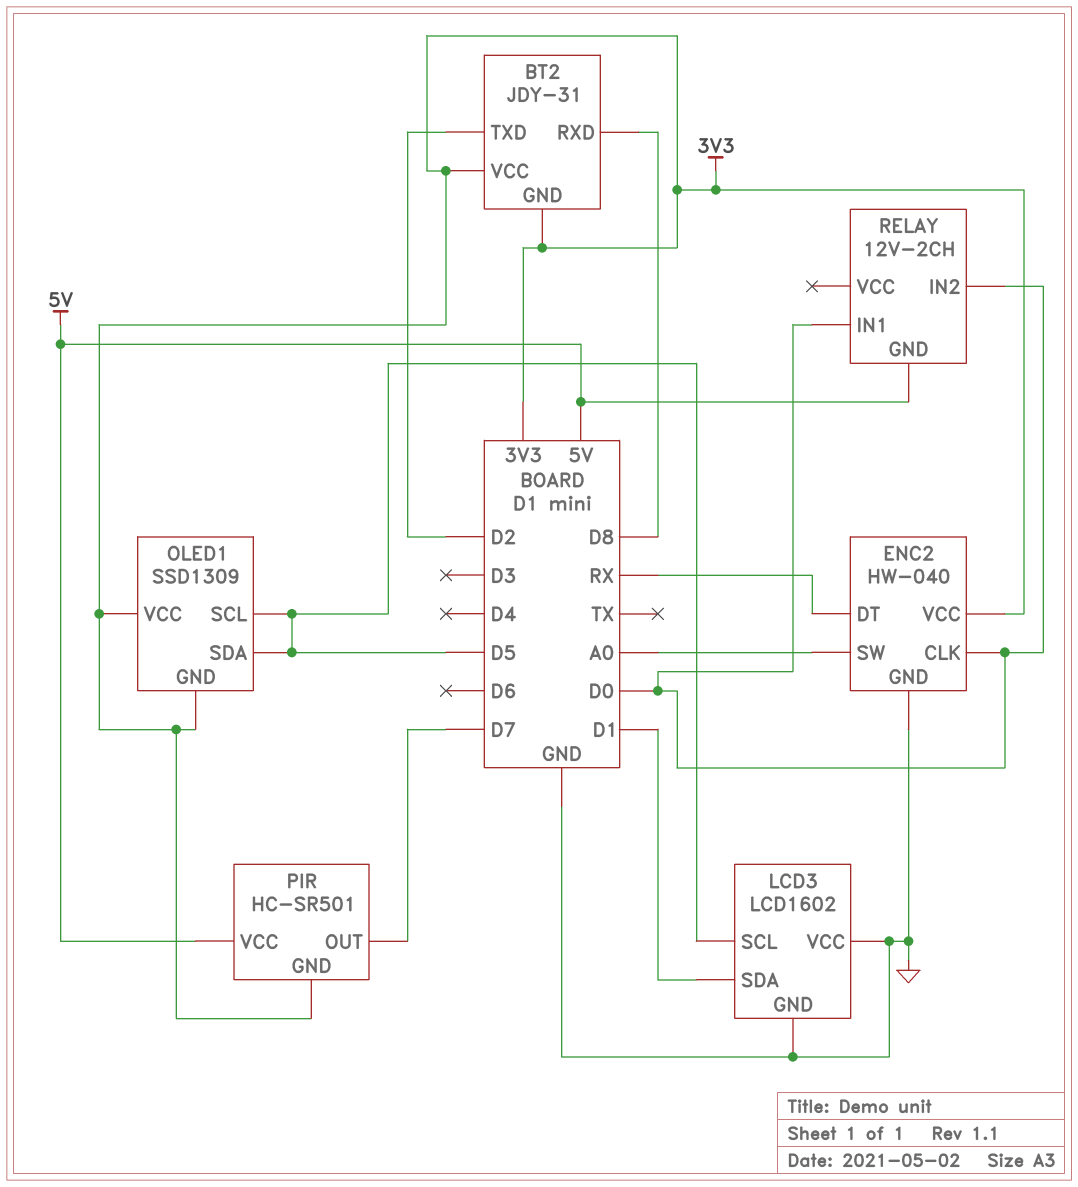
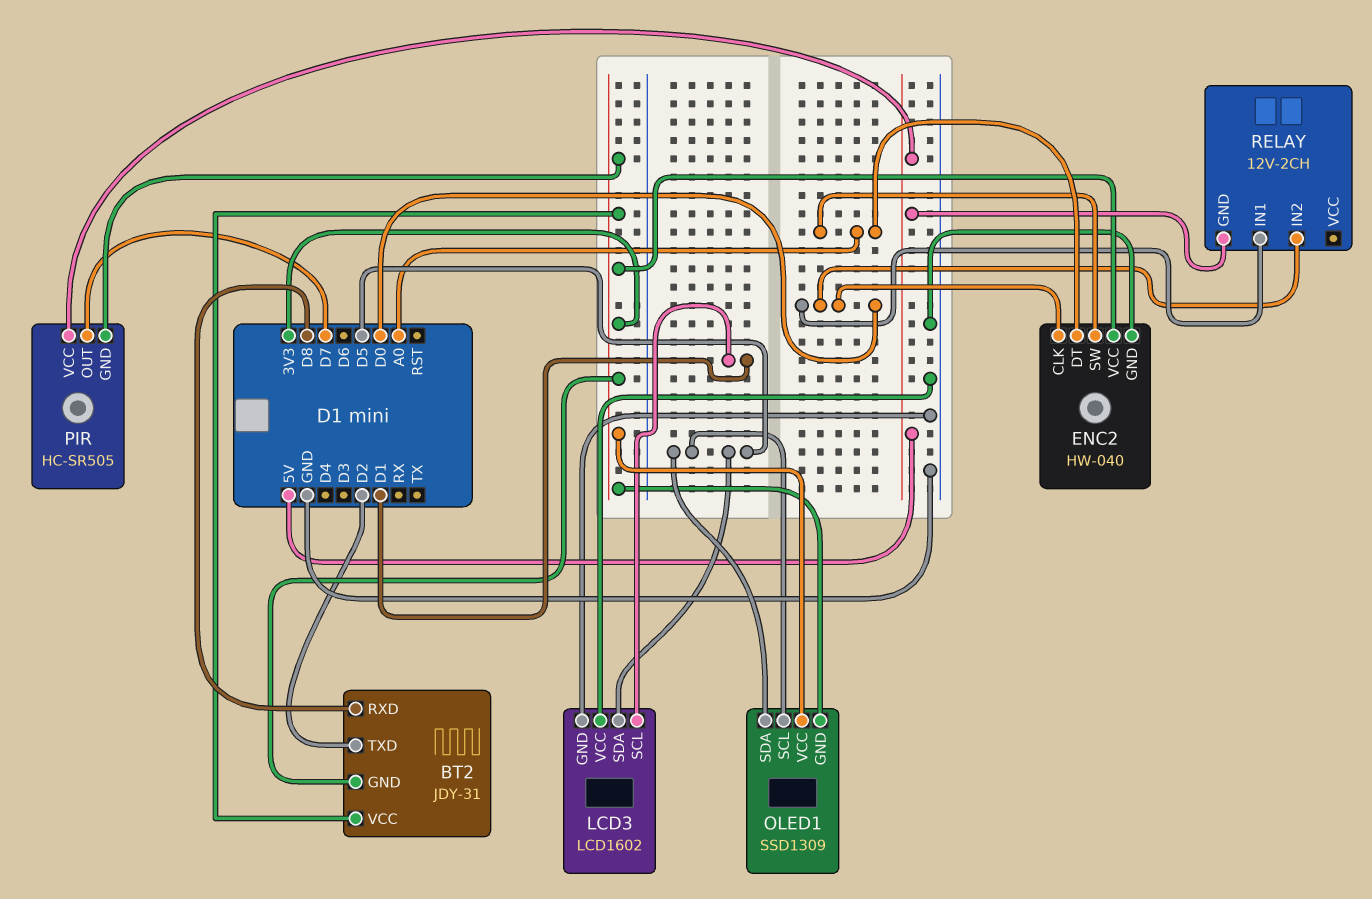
ENC2 pin DT: RX -> A0
LCD3 pin SCL: D5 -> D1
LCD3 pin SDA: D1 -> D5
PIR: HC-SR501 -> HC-SR505

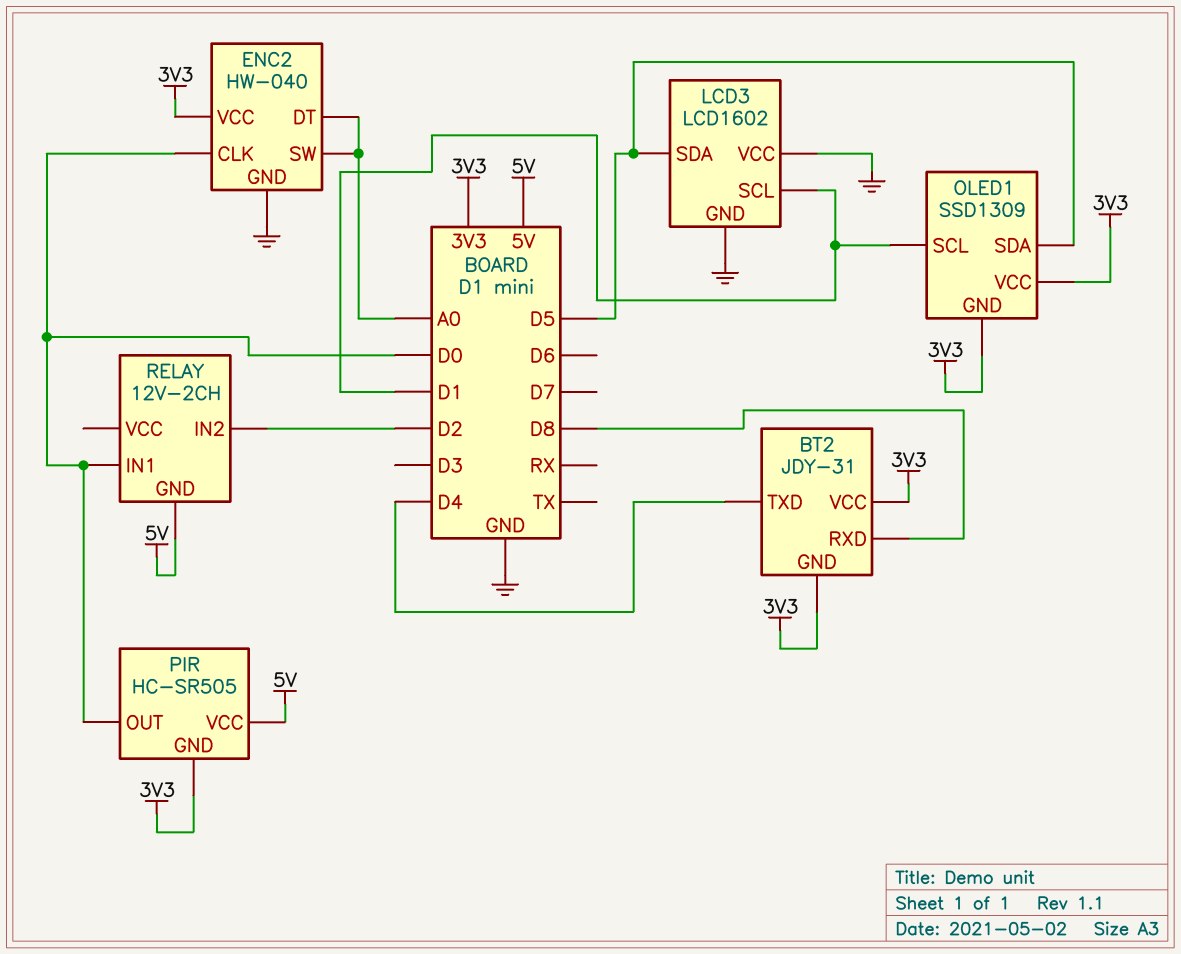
BT2 pin TXD: D2 -> D4
OLED1 pin SCL: D5 -> D1
PIR pin OUT: D7 -> D0
RELAY pin IN2: D0 -> D2

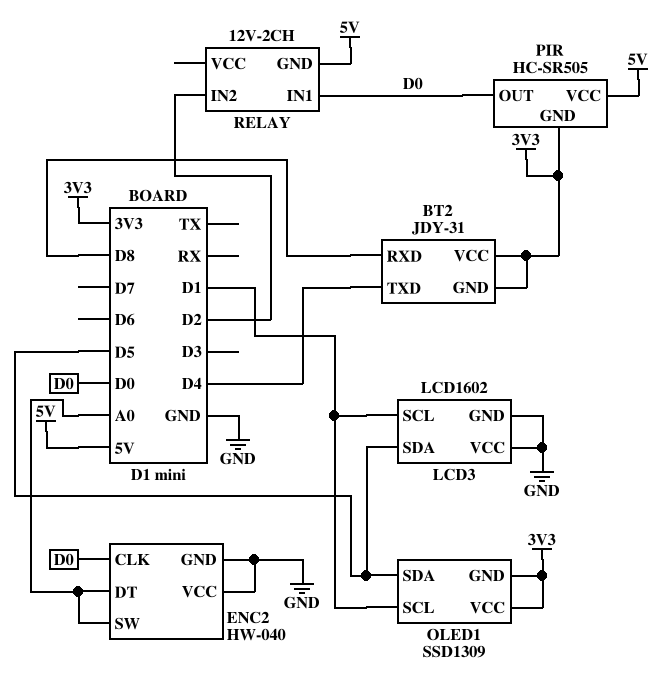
ENC2 pin VCC: 3V3 -> GND

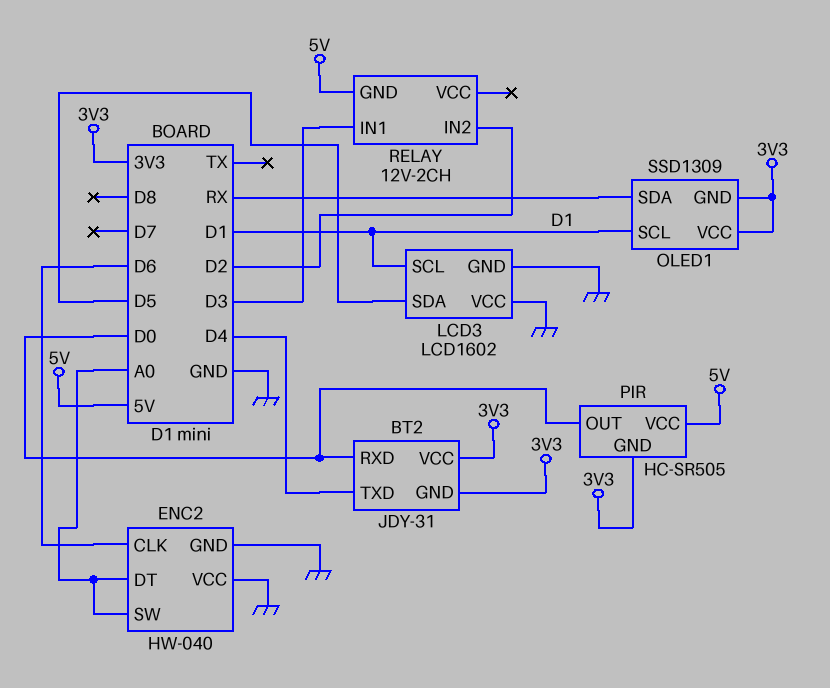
BT2 pin RXD: D8 -> D0
ENC2 pin CLK: D0 -> D6
OLED1 pin SDA: D5 -> RX
RELAY pin IN1: D0 -> D3

